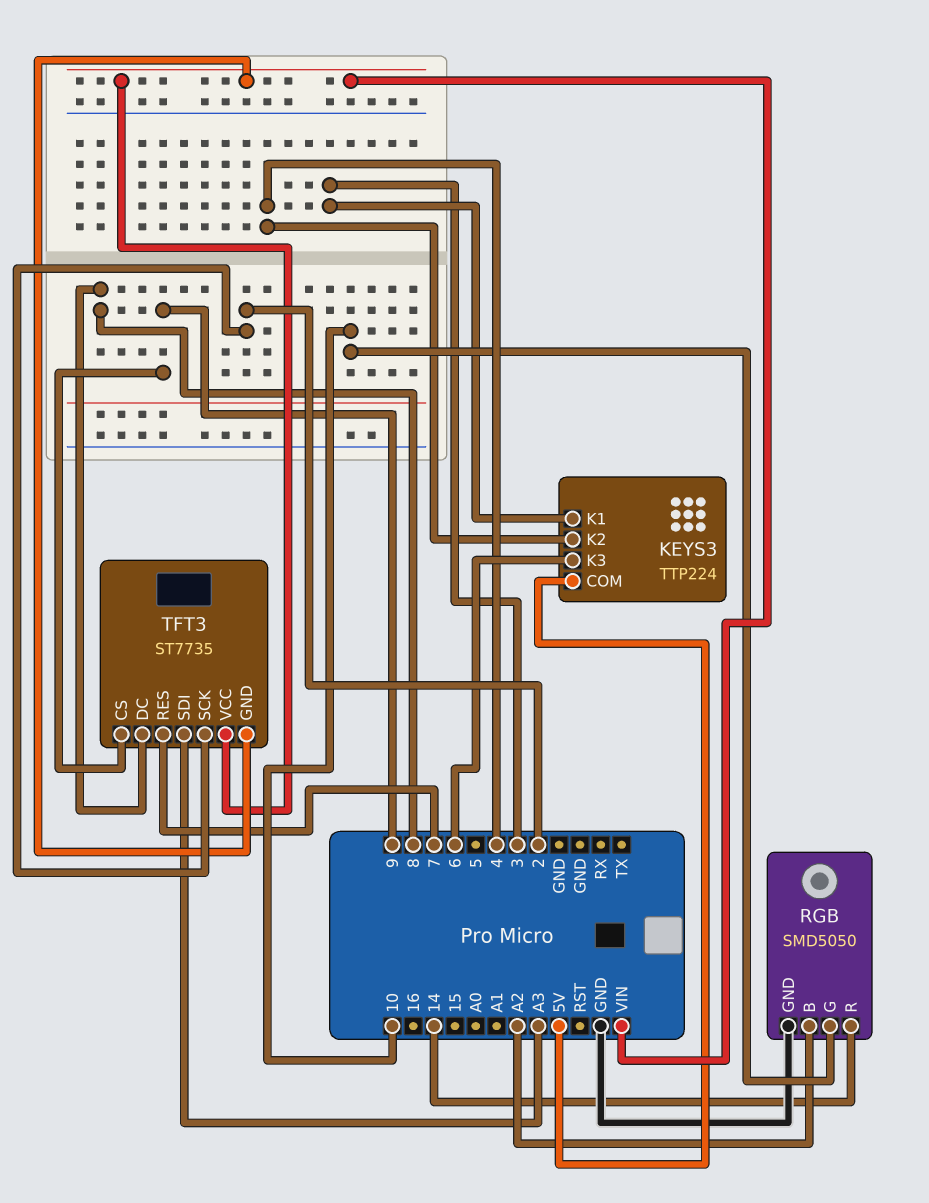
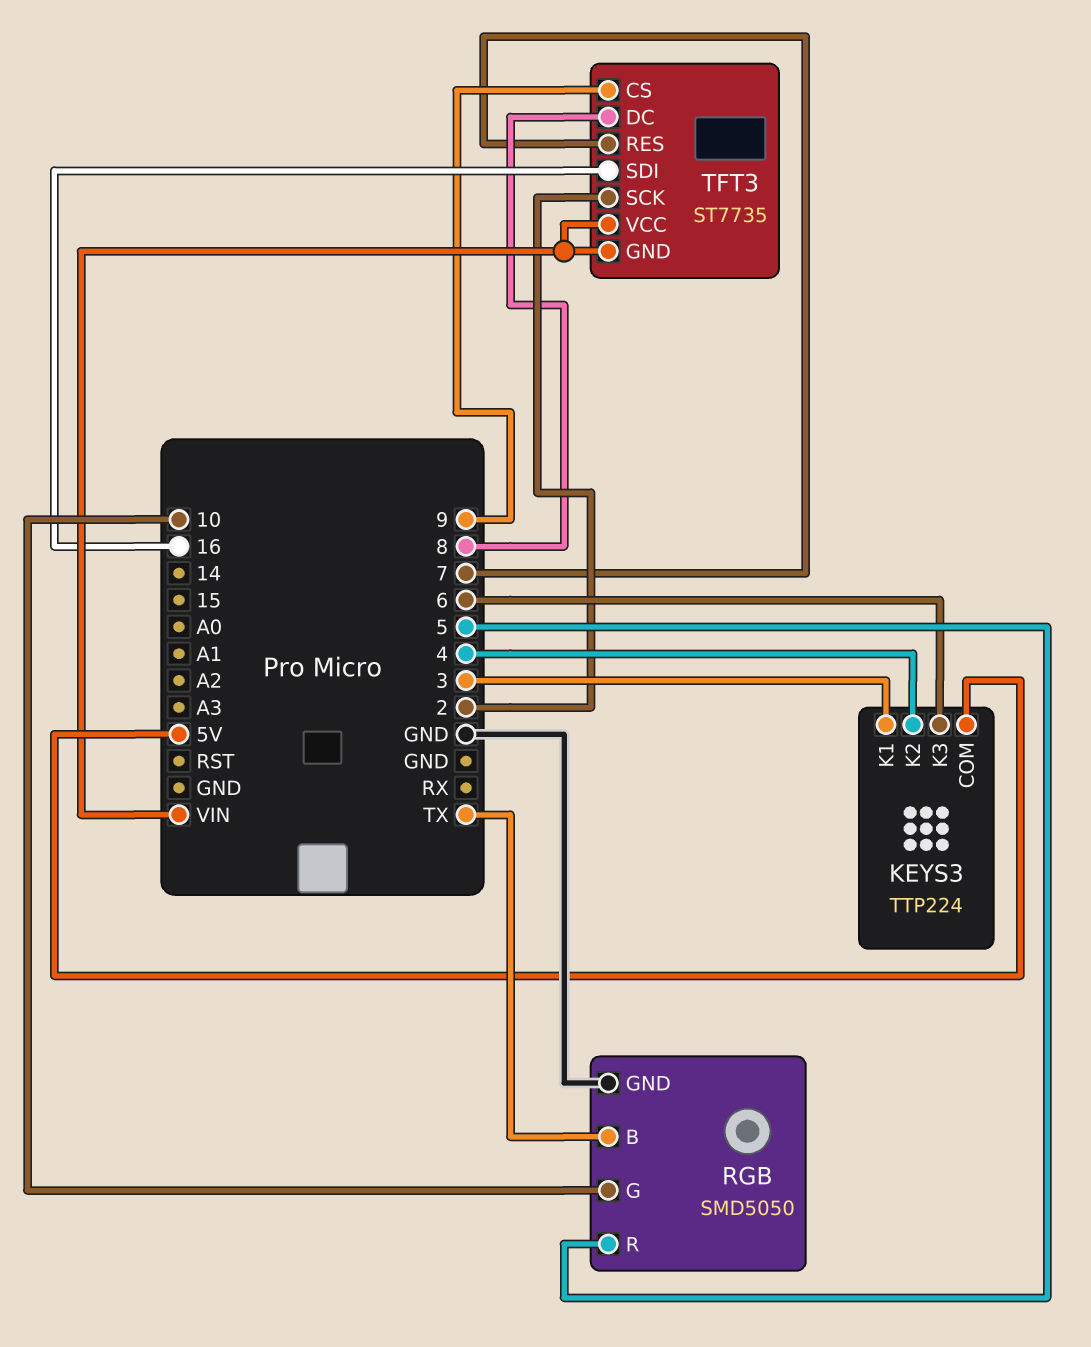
RGB pin B: A2 -> TX
RGB pin R: 14 -> 5
TFT3 pin SDI: A3 -> 16

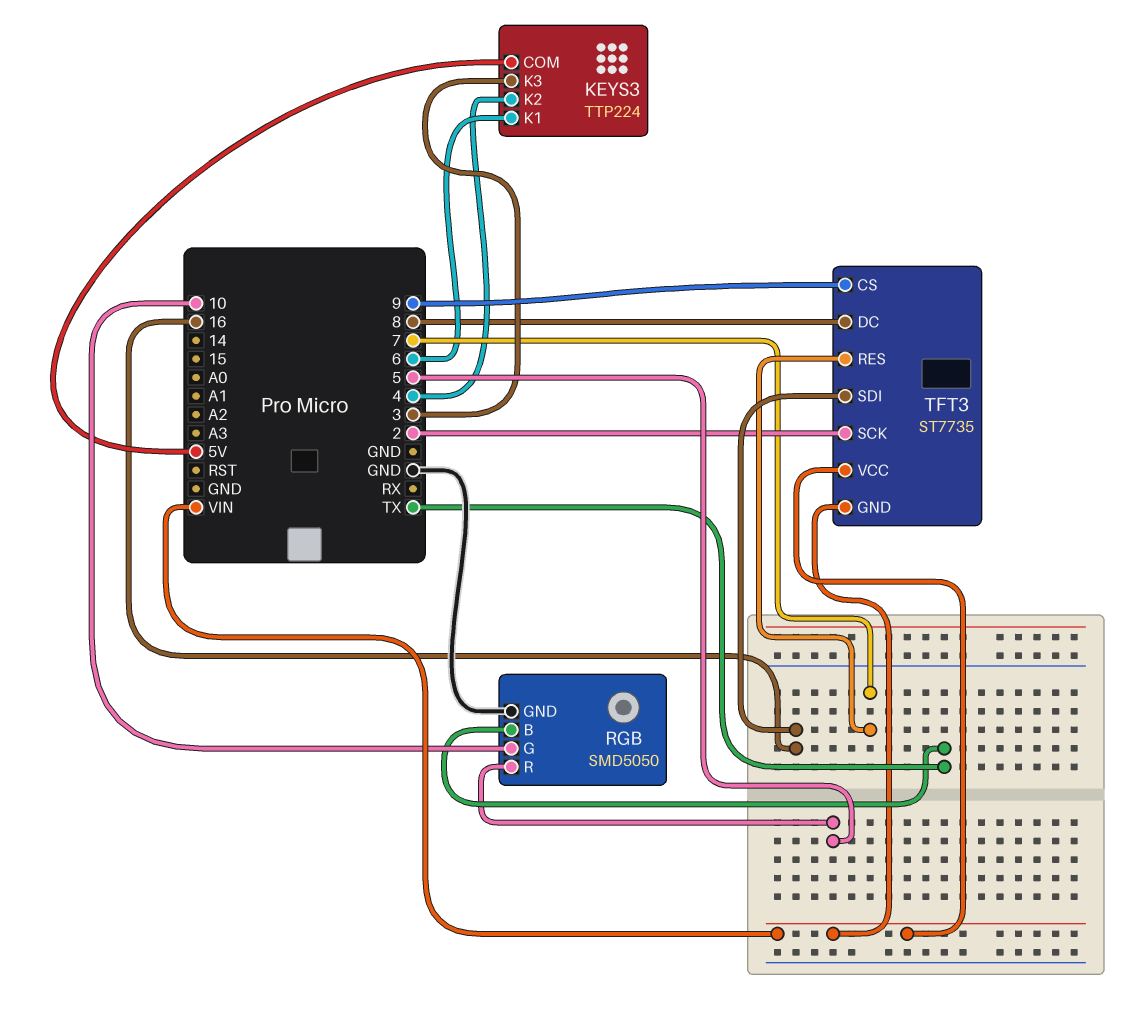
KEYS3 pin K1: 3 -> 6
KEYS3 pin K3: 6 -> 3

